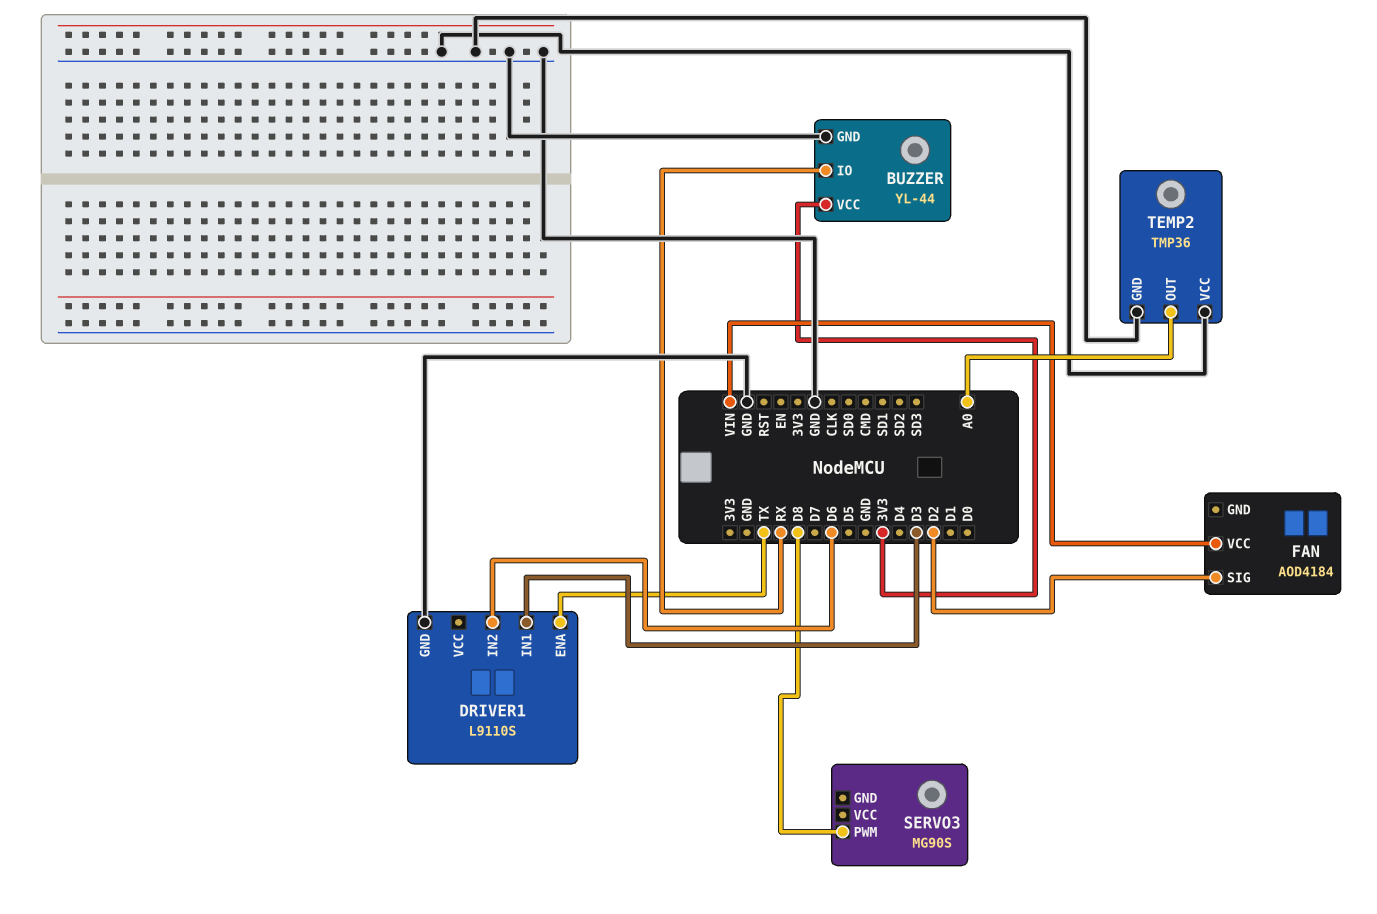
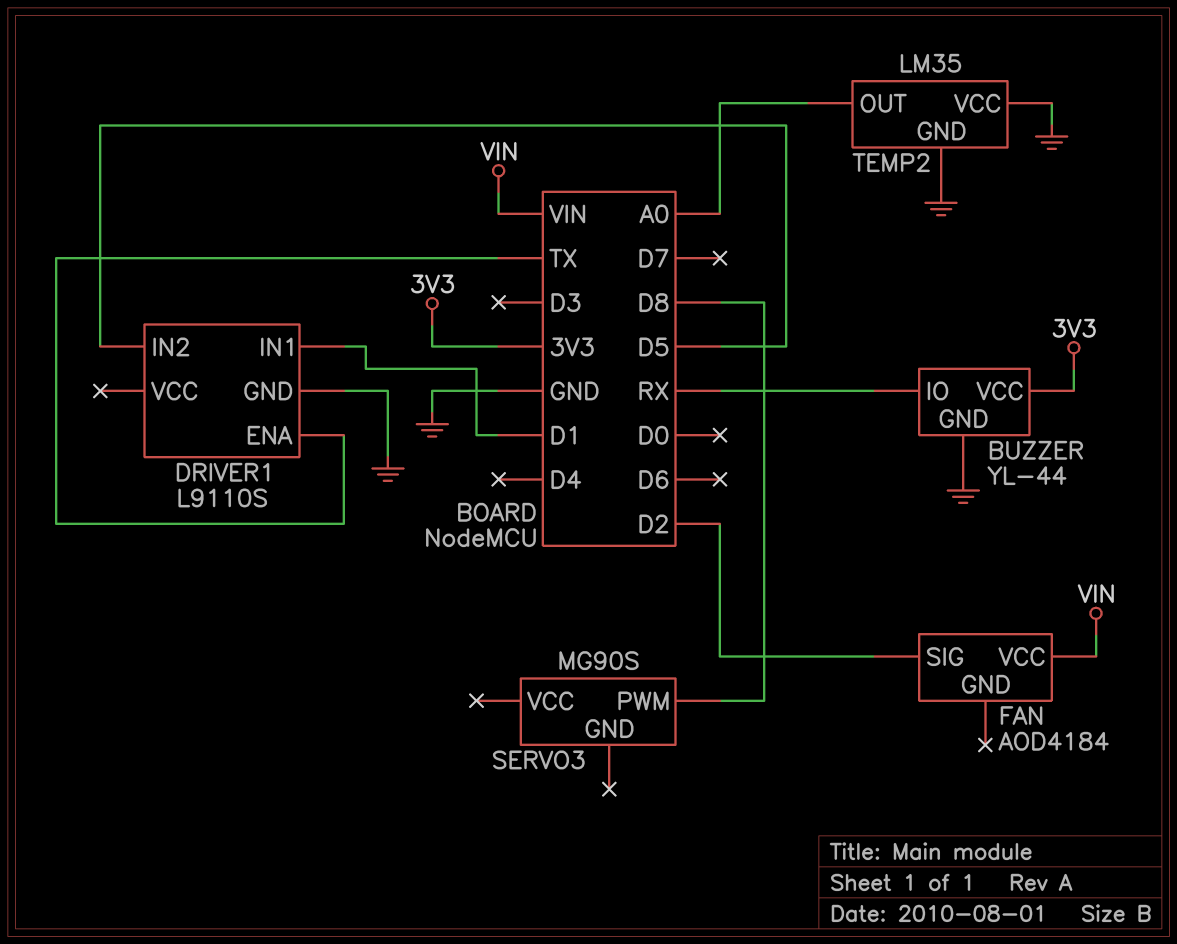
DRIVER1 pin IN1: D3 -> D1
DRIVER1 pin IN2: D6 -> D5
TEMP2: TMP36 -> LM35

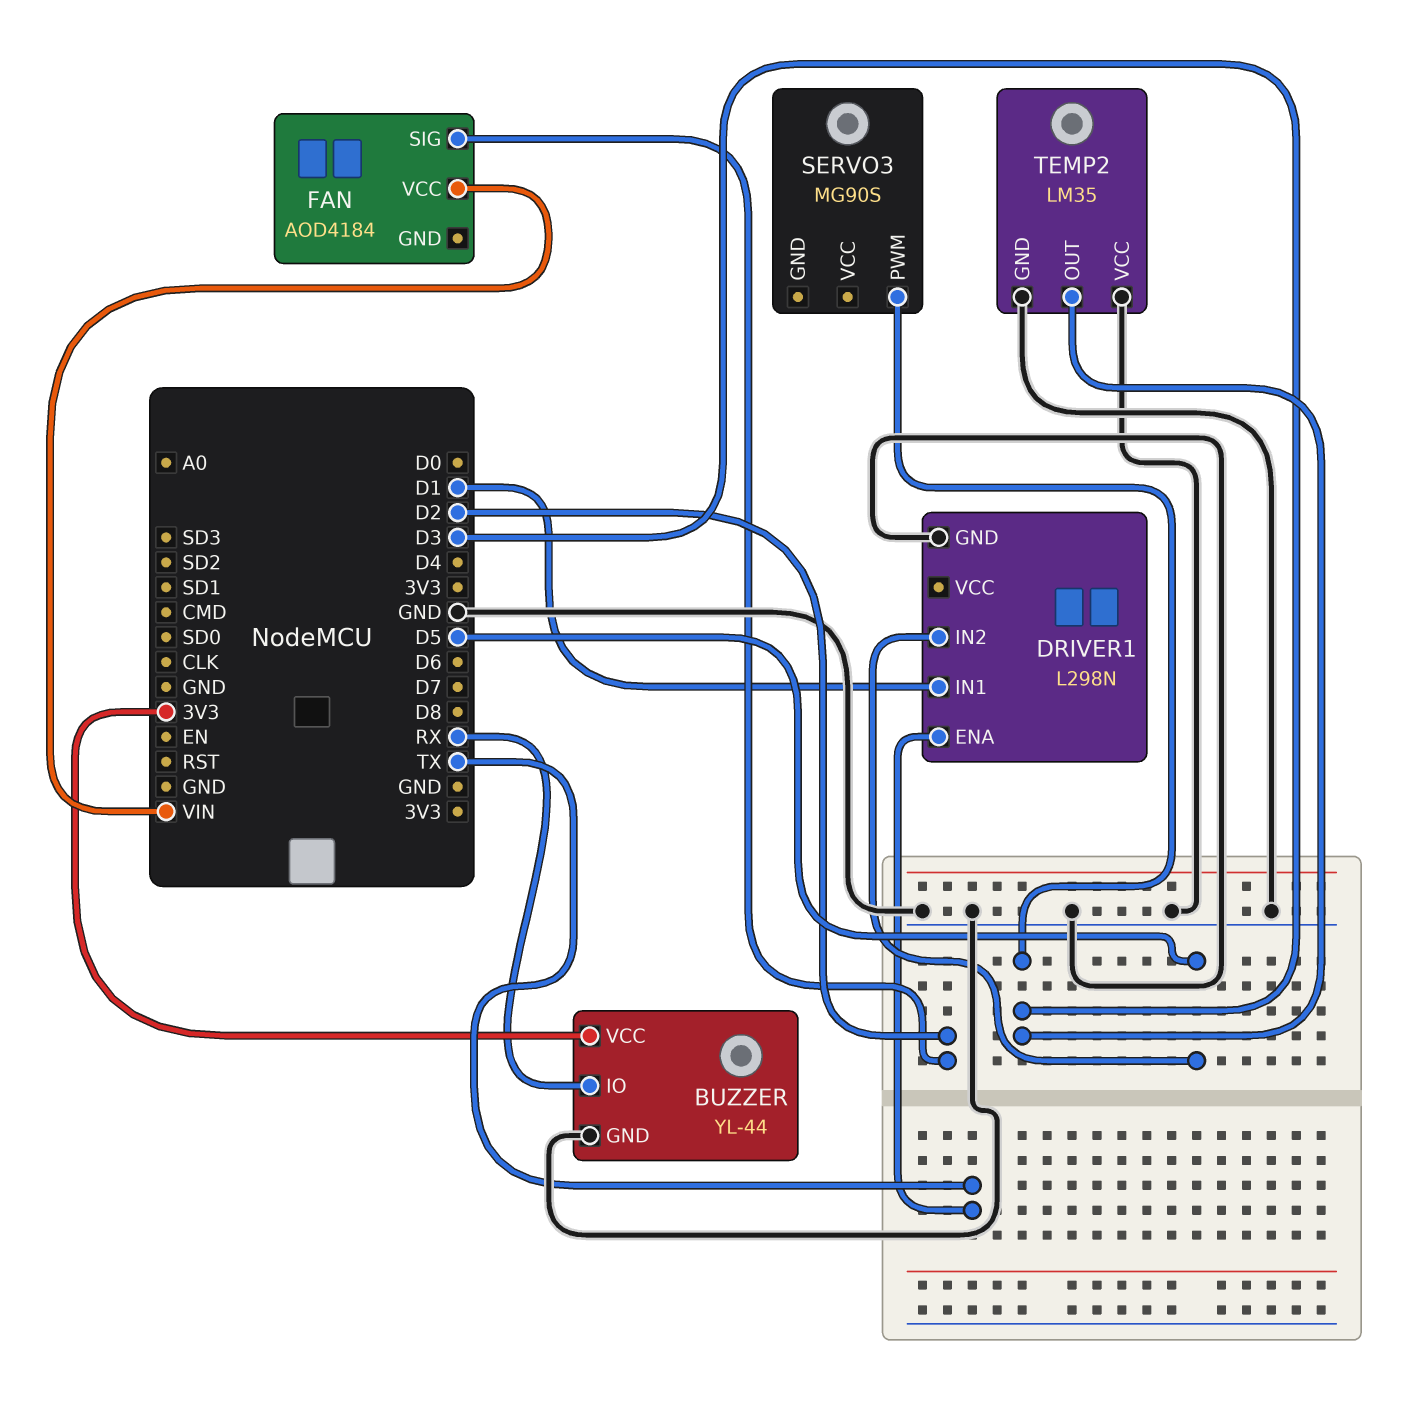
DRIVER1: L9110S -> L298N
SERVO3 pin PWM: D8 -> D3
TEMP2 pin OUT: A0 -> D3

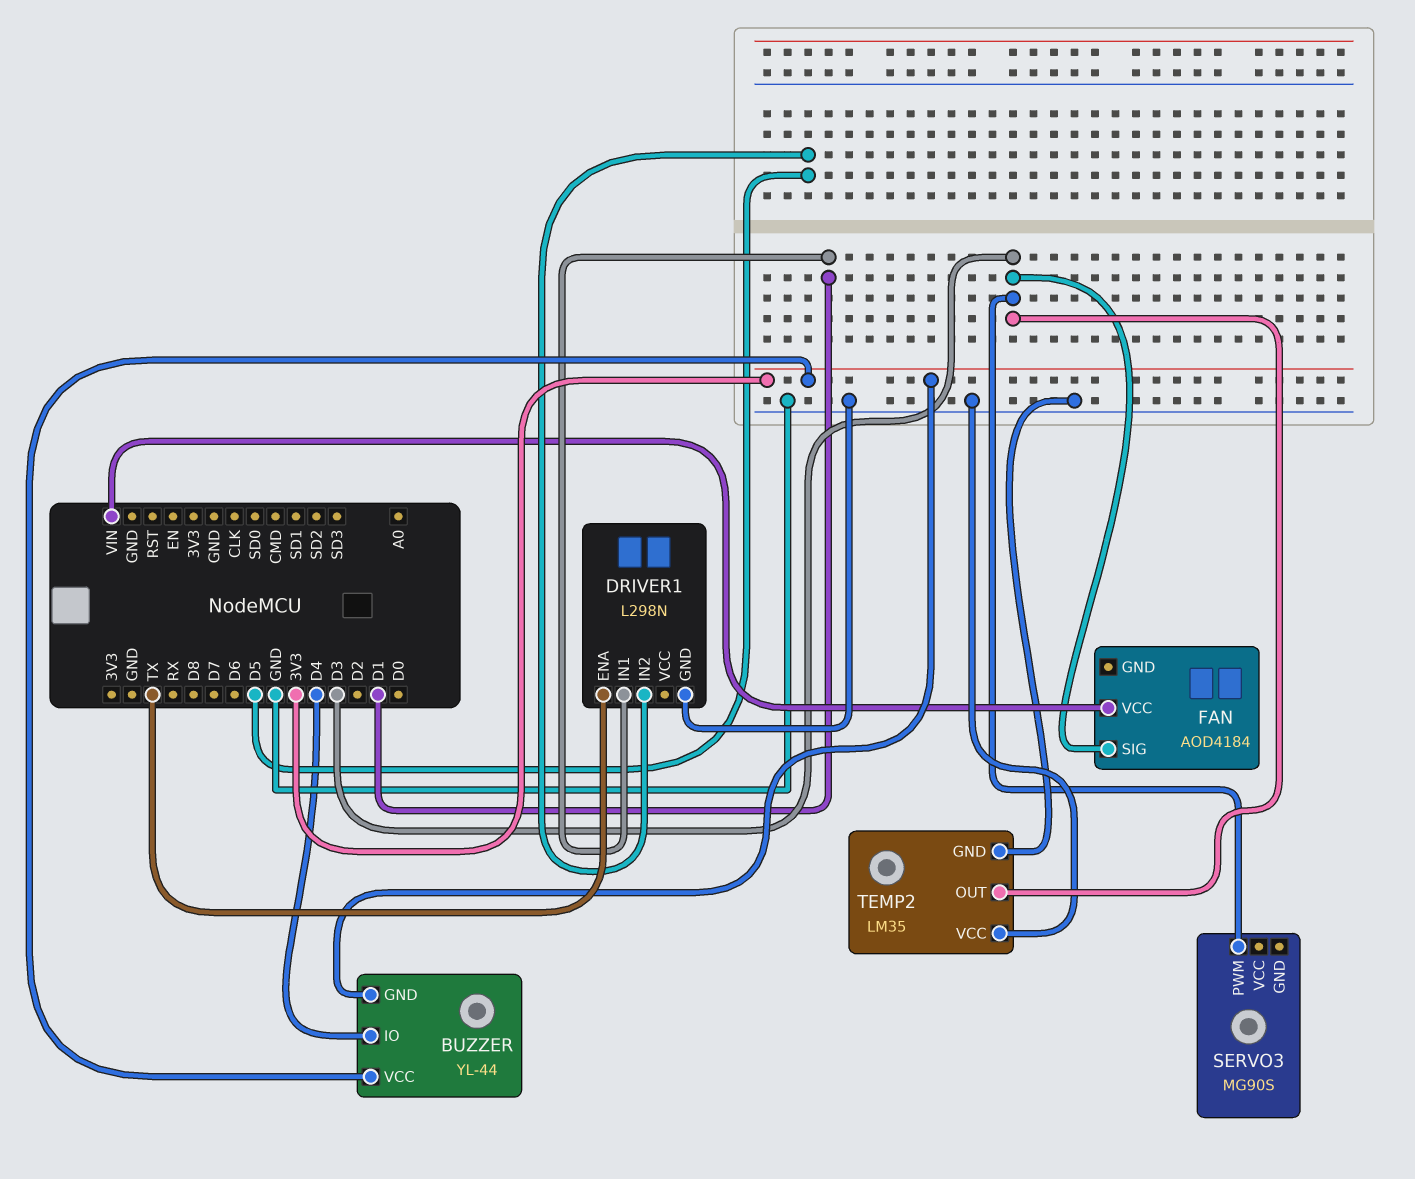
BUZZER pin GND: GND -> 3V3
BUZZER pin IO: RX -> D4
FAN pin SIG: D2 -> D3

